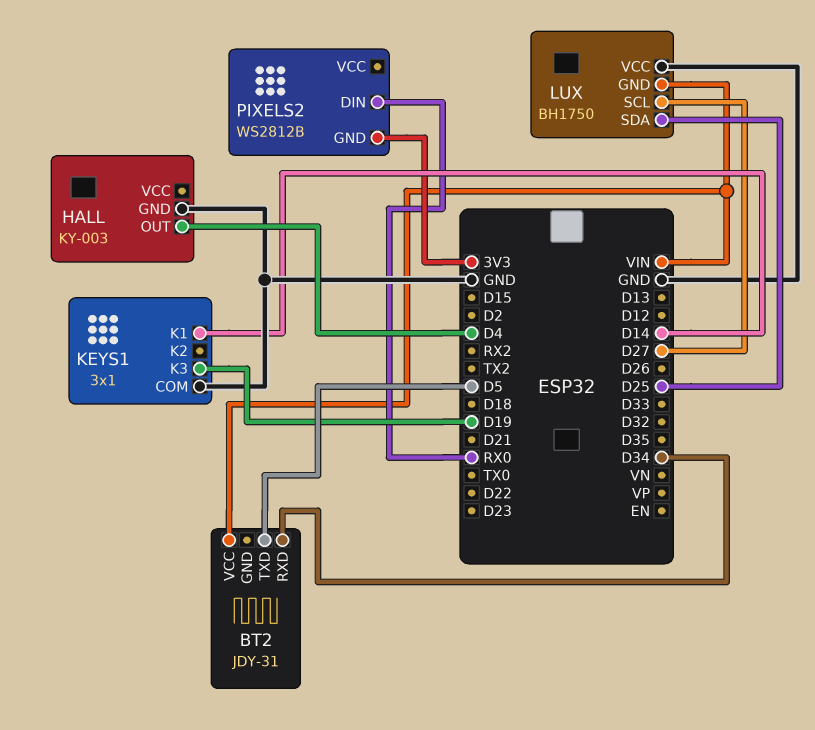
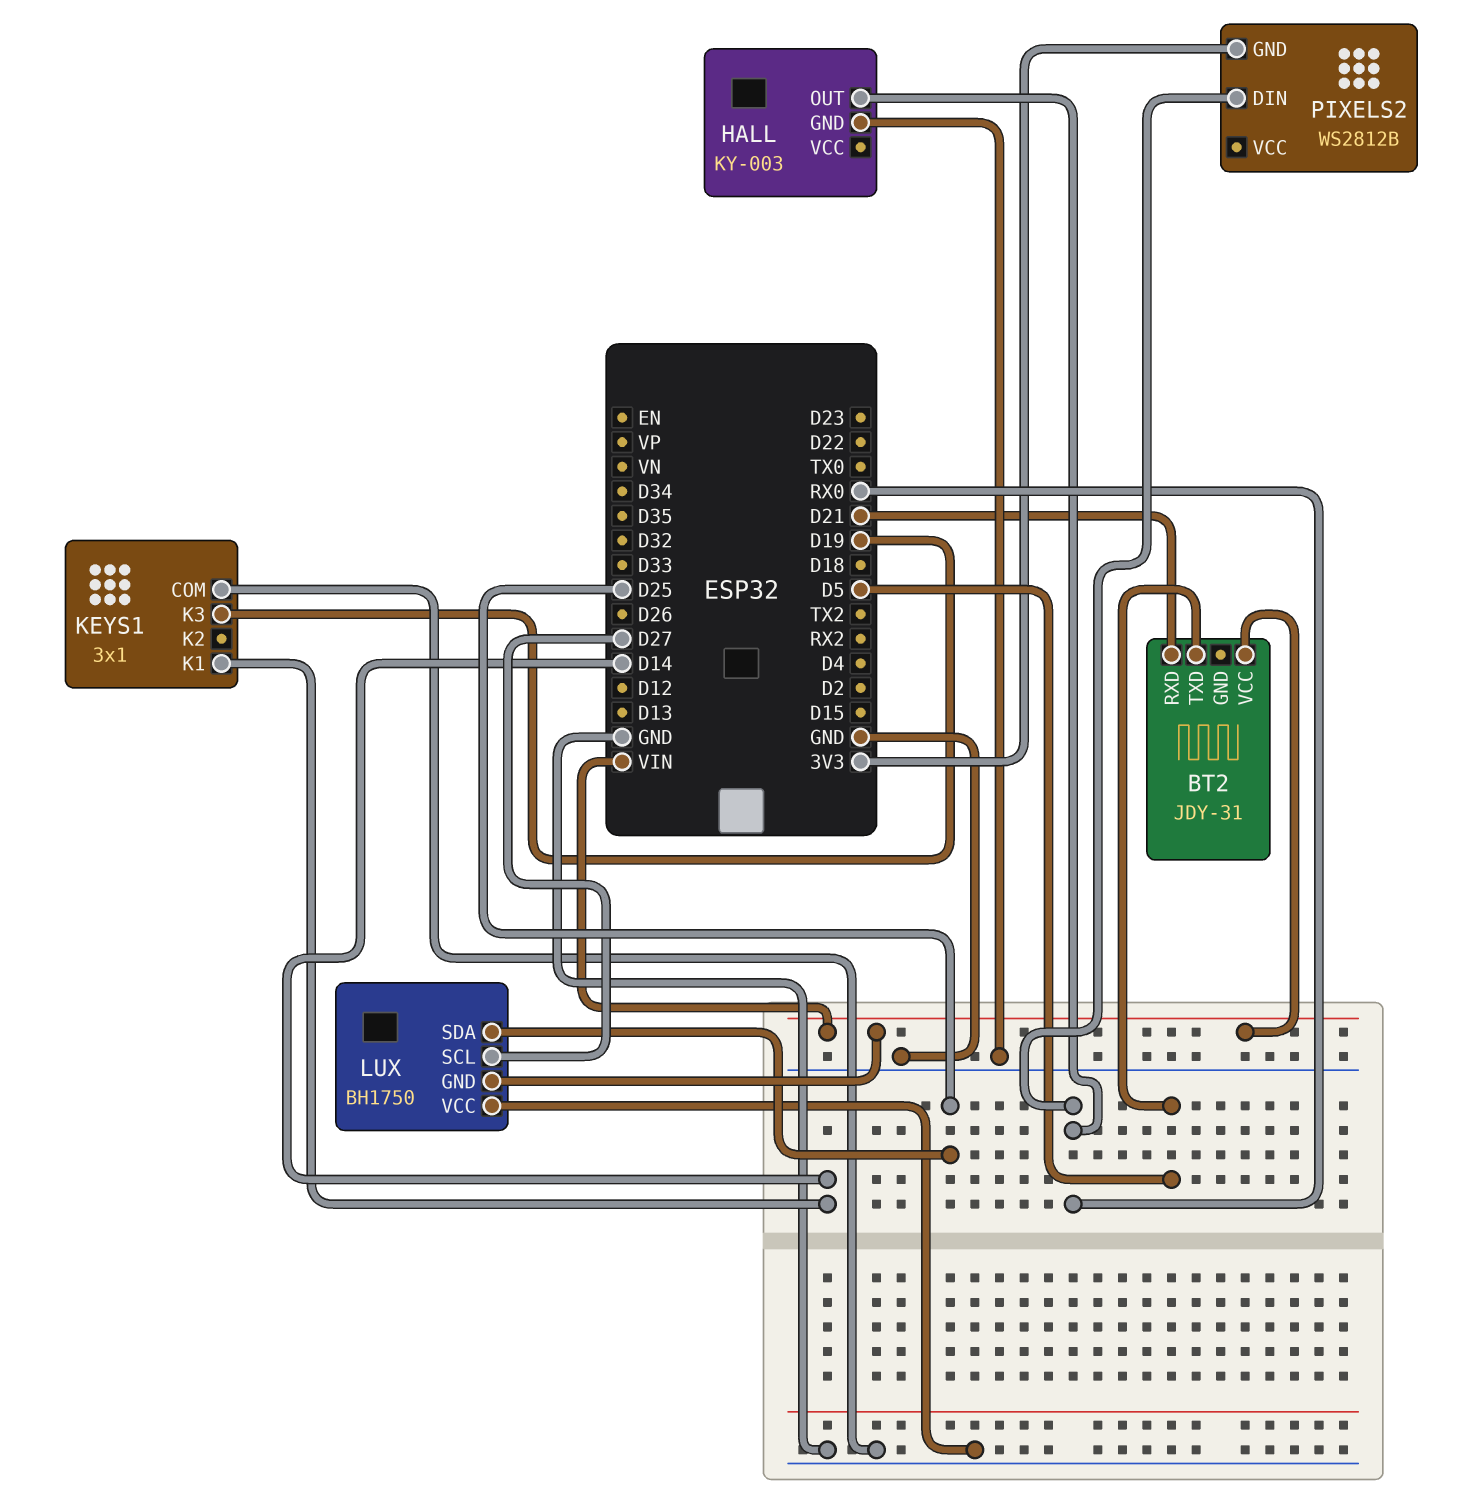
BT2 pin RXD: D34 -> D21
HALL pin OUT: D4 -> RX0

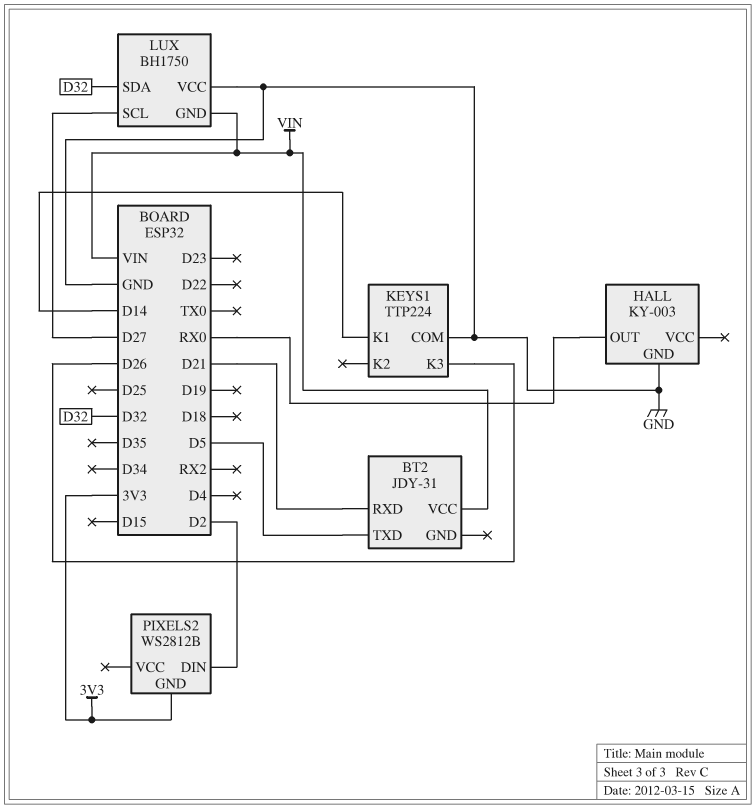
KEYS1: 3x1 -> TTP224
KEYS1 pin K3: D19 -> D26
LUX pin SDA: D25 -> D32
PIXELS2 pin DIN: RX0 -> D2

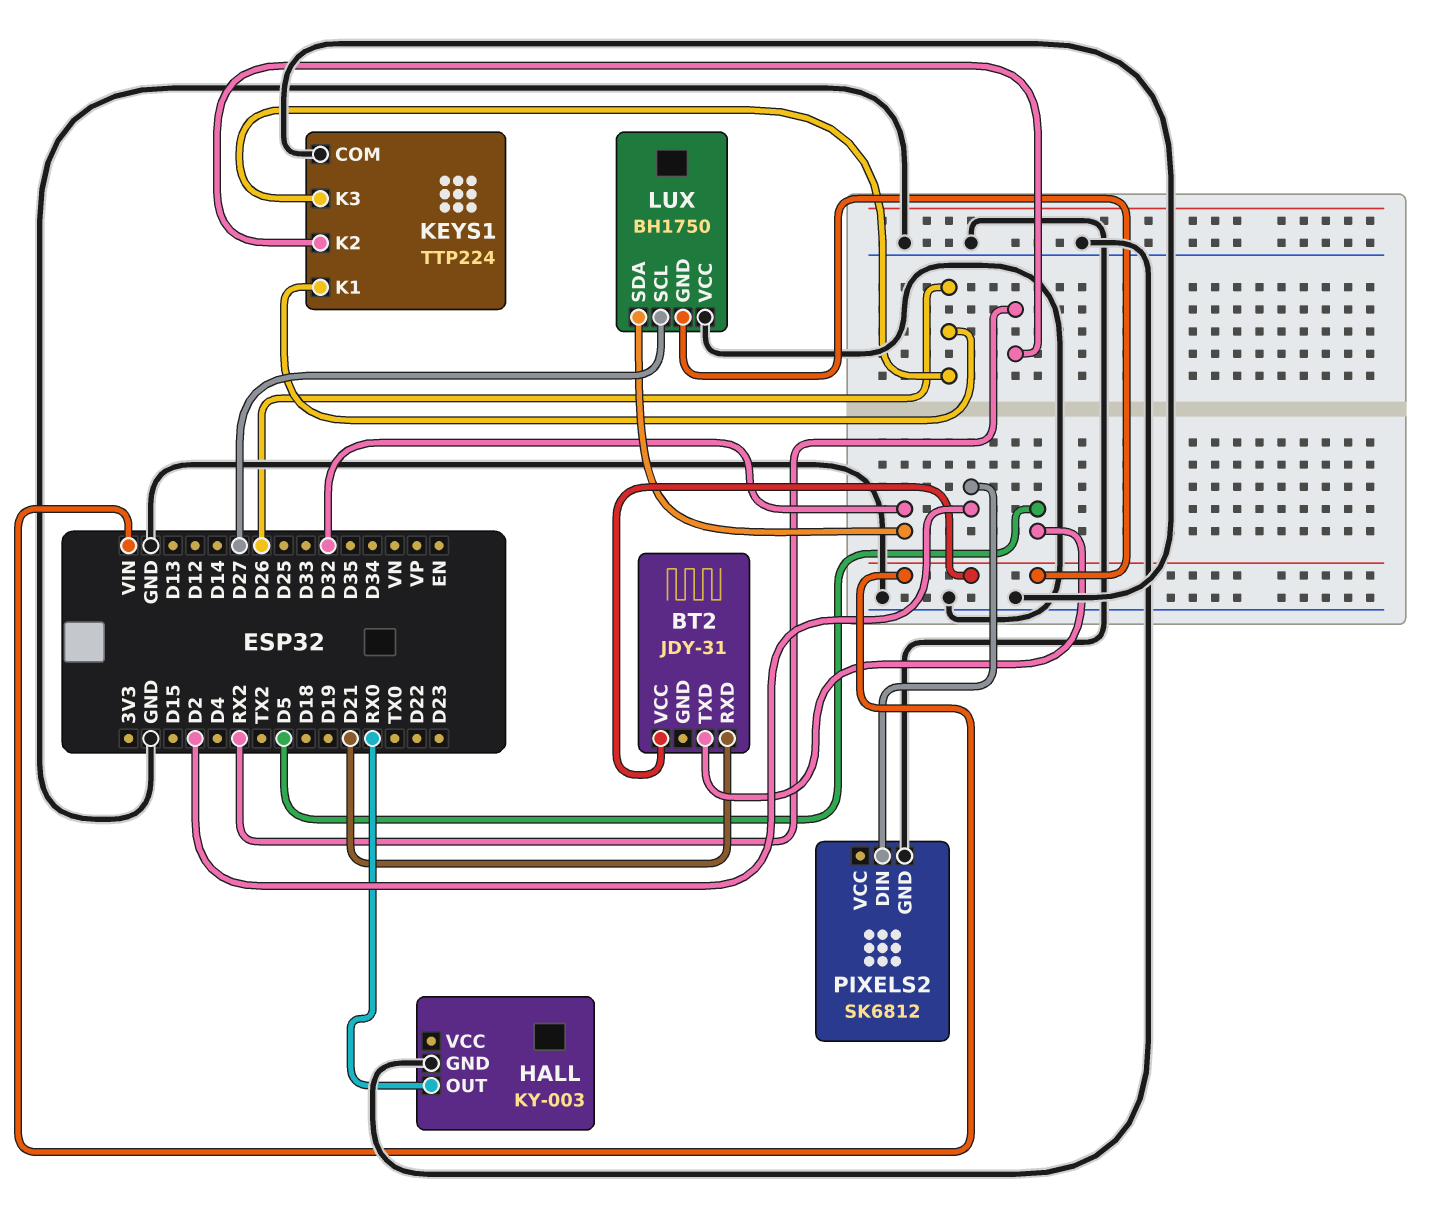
KEYS1 pin K1: D14 -> D26
KEYS1 pin K2: none -> RX2
PIXELS2: WS2812B -> SK6812
PIXELS2 pin GND: 3V3 -> GND

